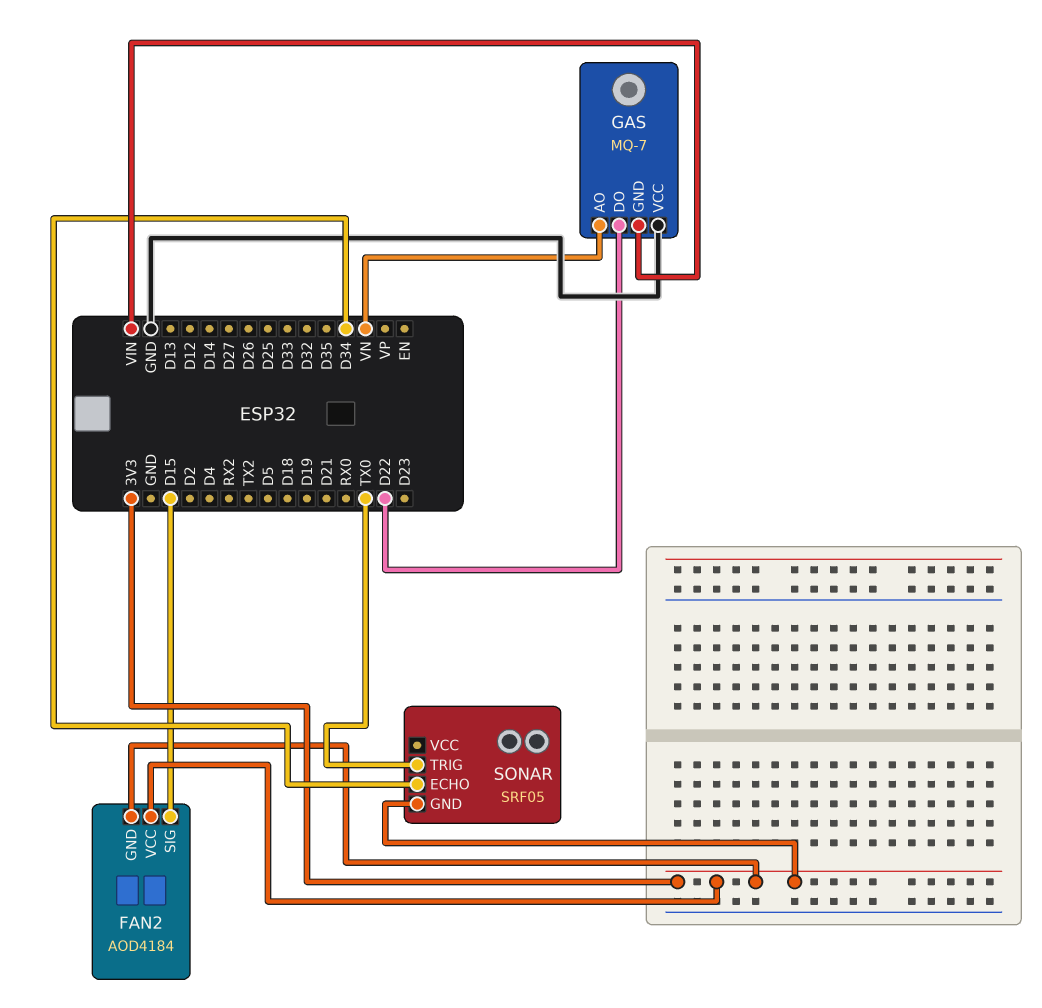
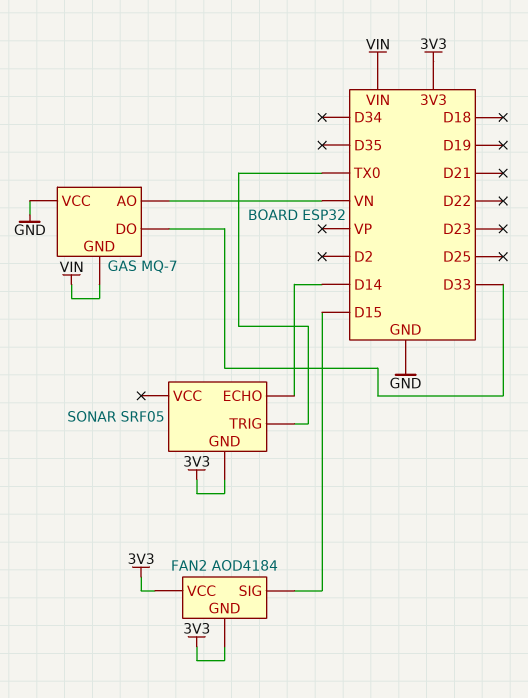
GAS pin DO: D22 -> D33
SONAR pin ECHO: D34 -> D14

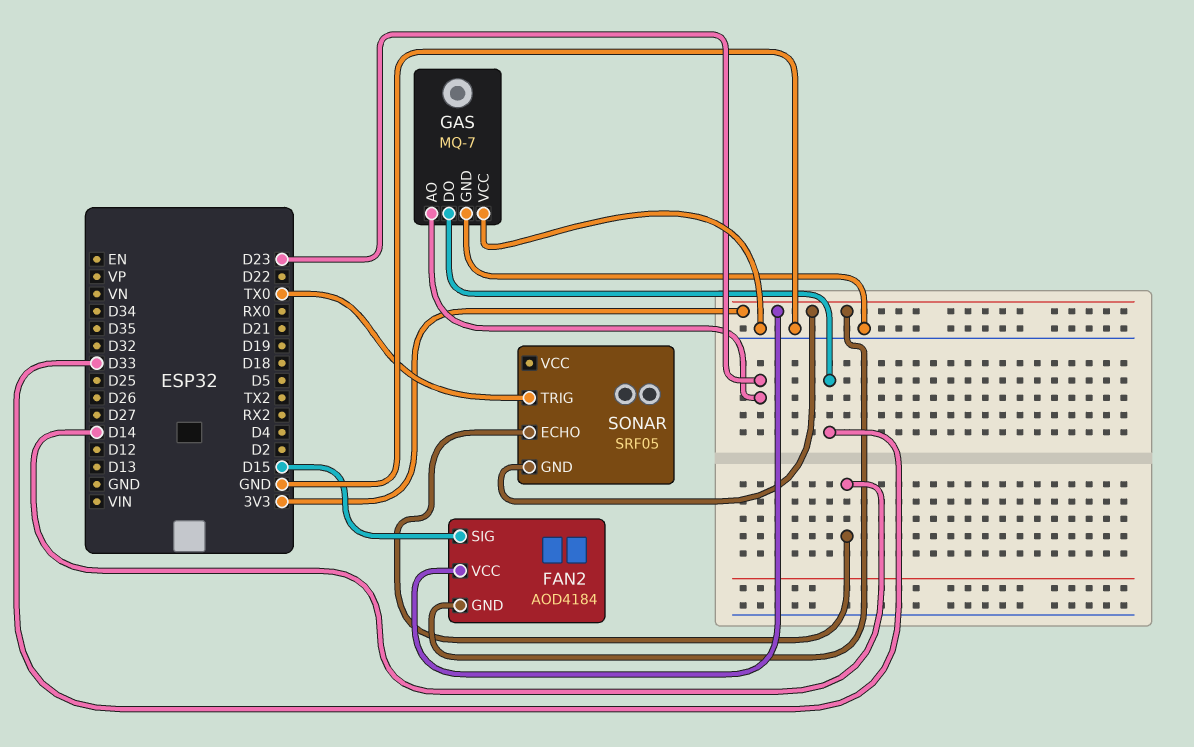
GAS pin AO: VN -> D23
GAS pin GND: VIN -> GND

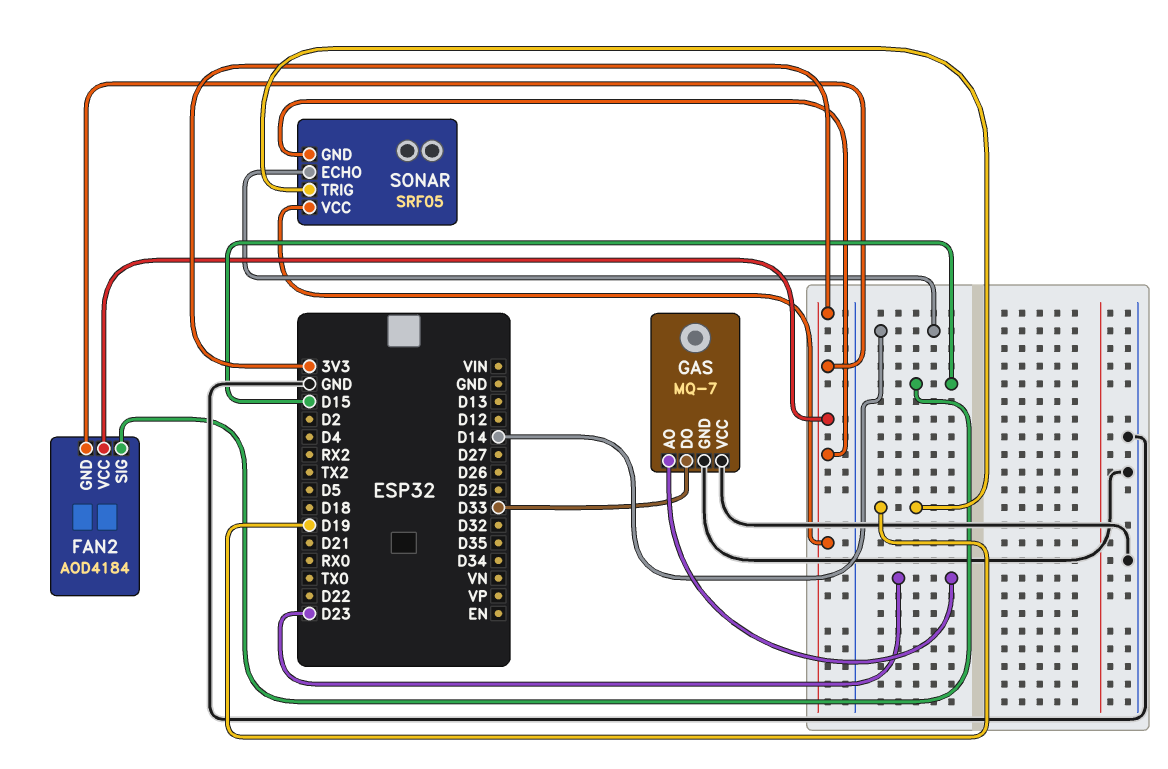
SONAR pin TRIG: TX0 -> D19
SONAR pin VCC: none -> 3V3

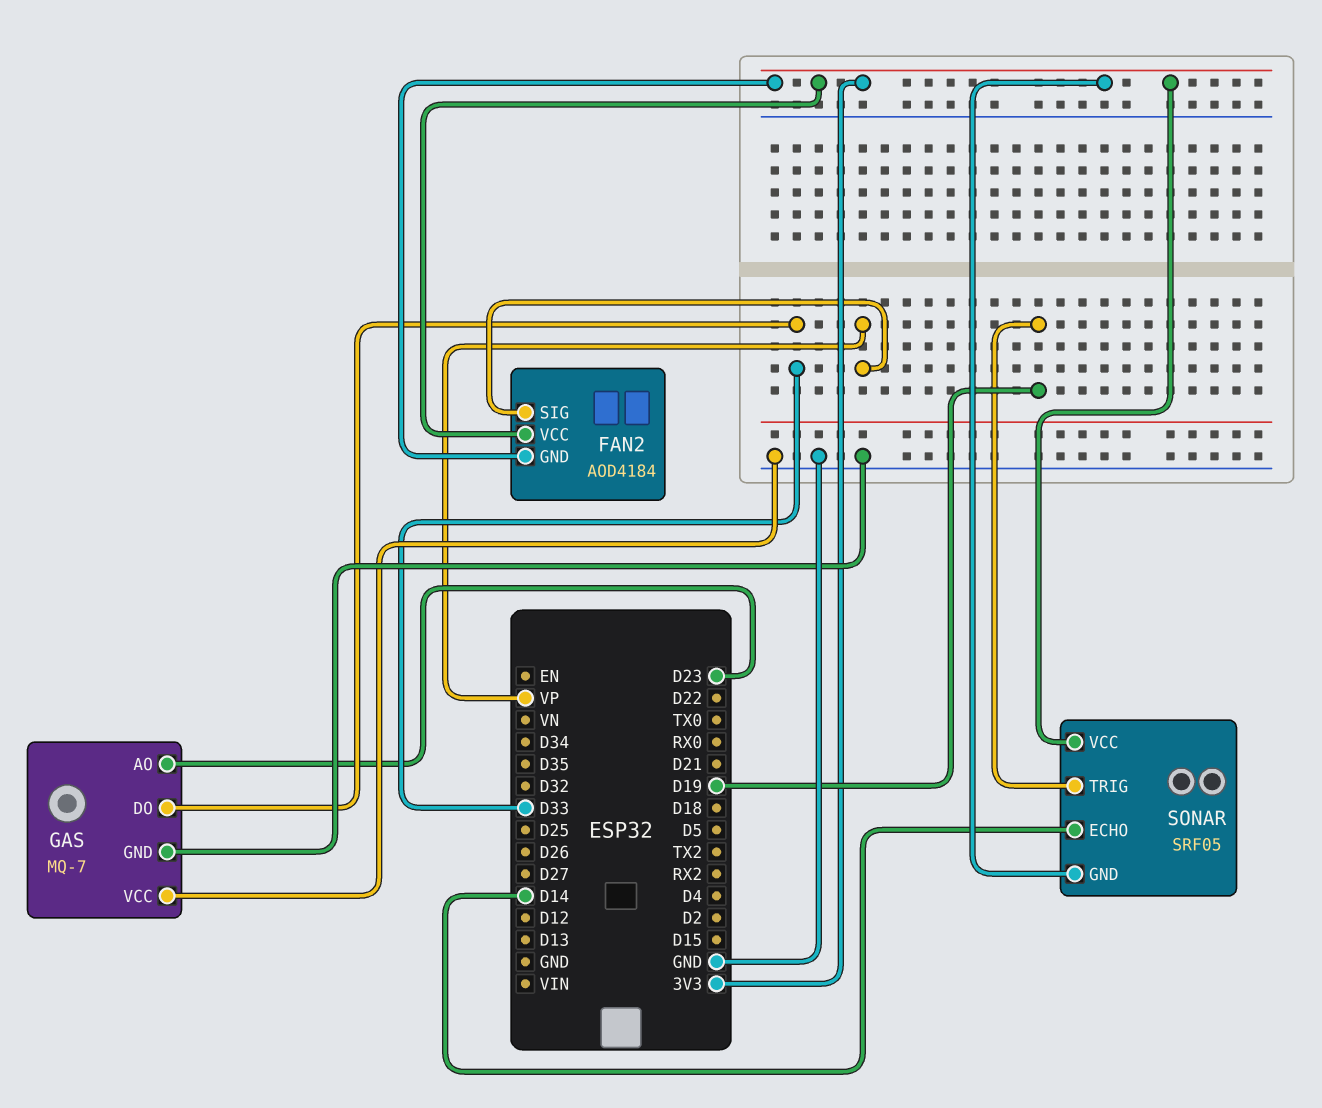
FAN2 pin SIG: D15 -> VP

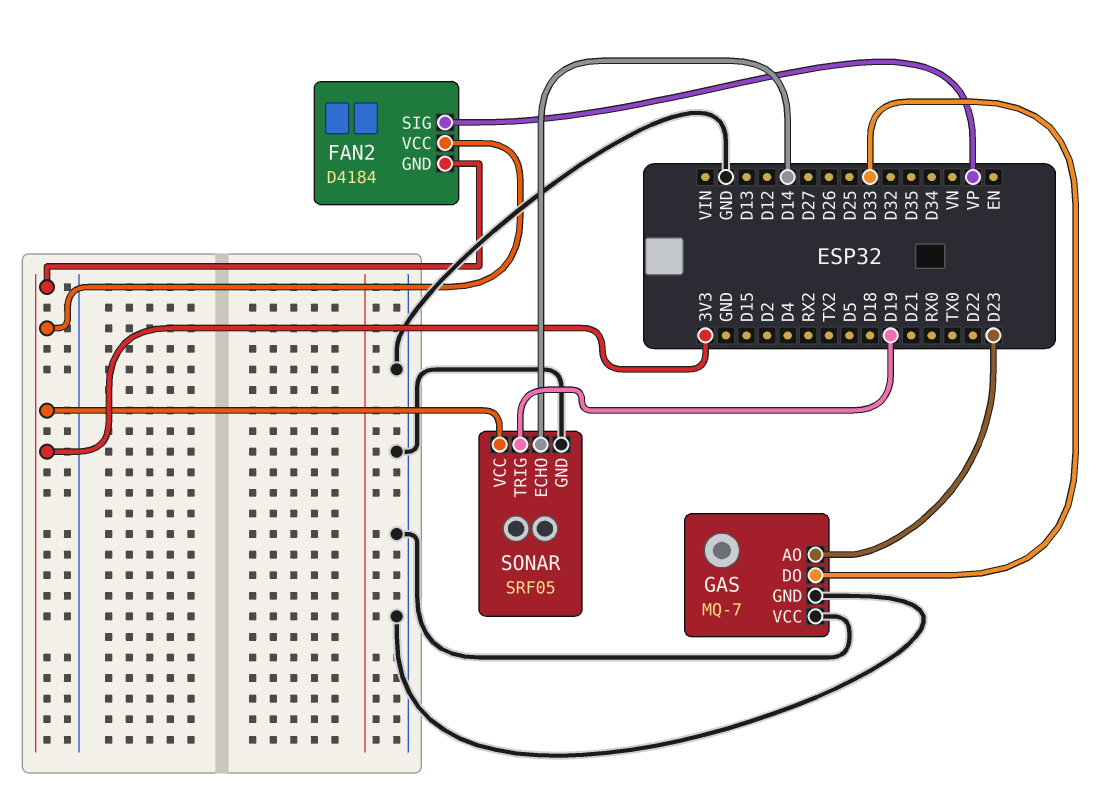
FAN2: AOD4184 -> D4184
SONAR pin GND: 3V3 -> GND

